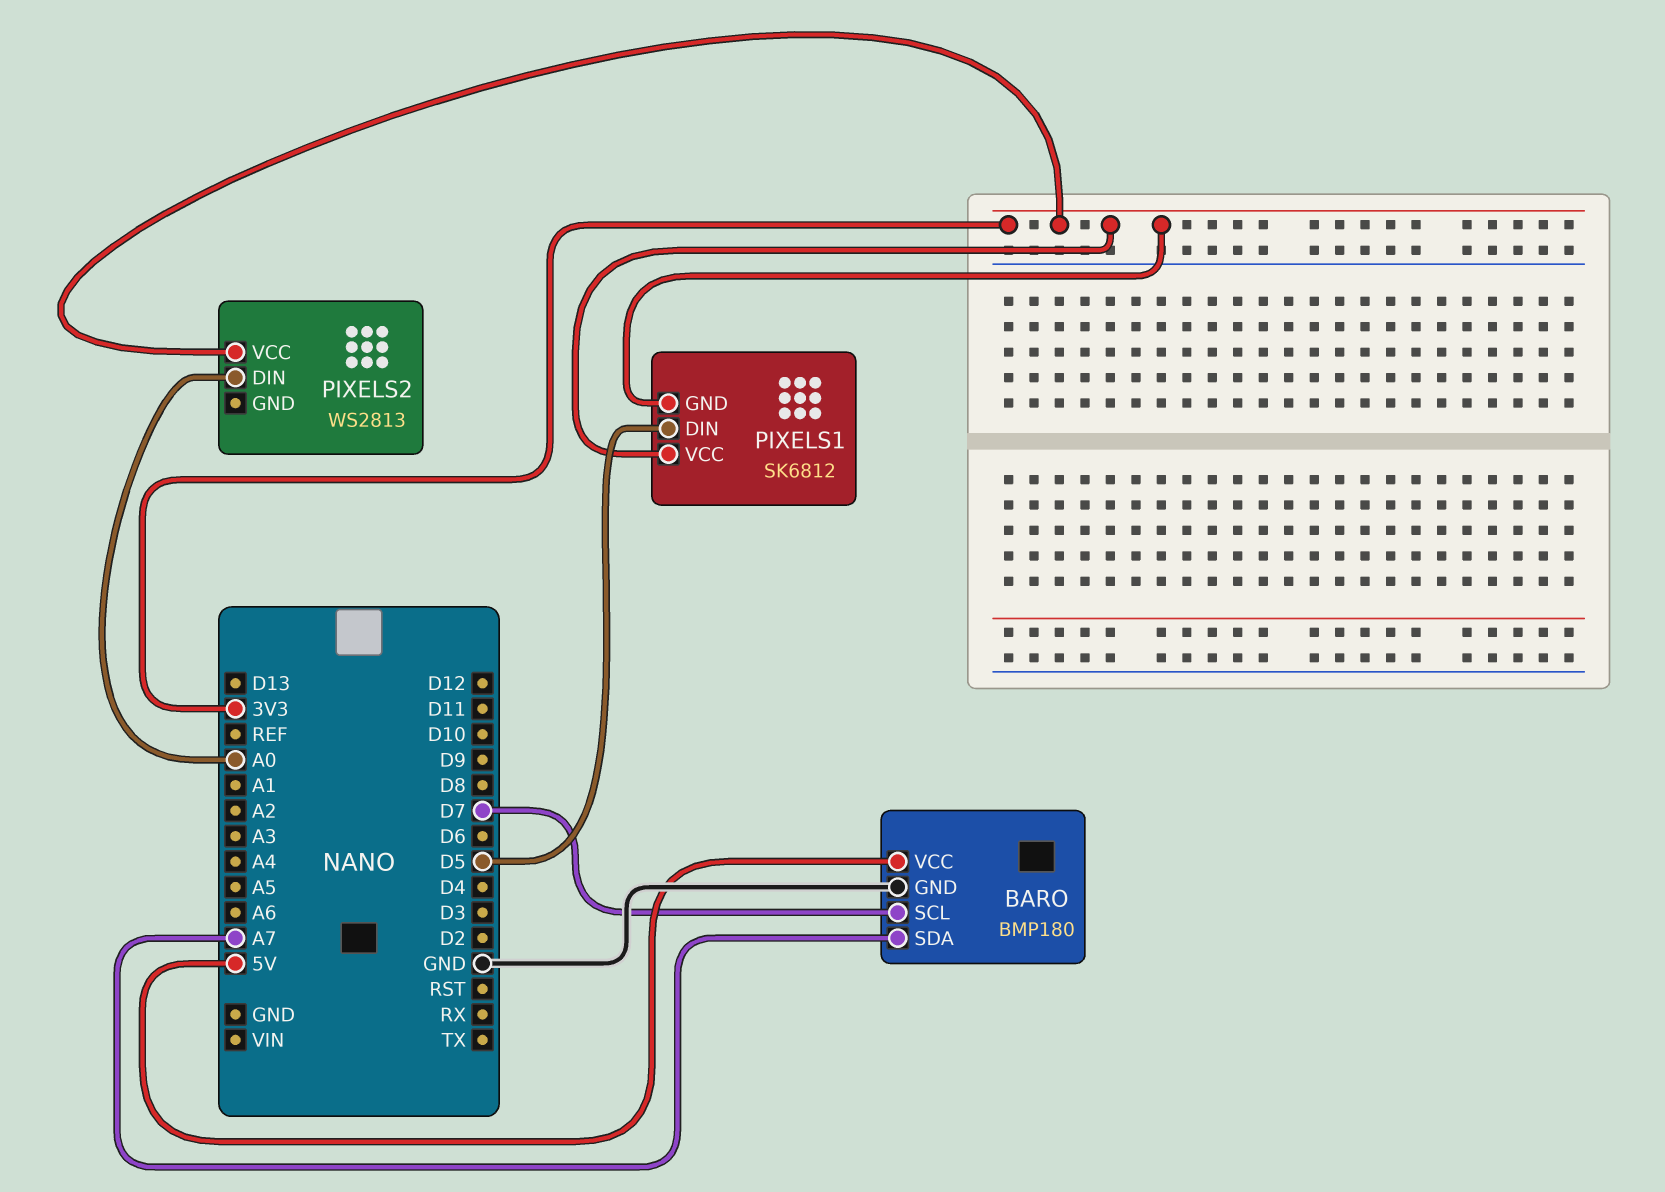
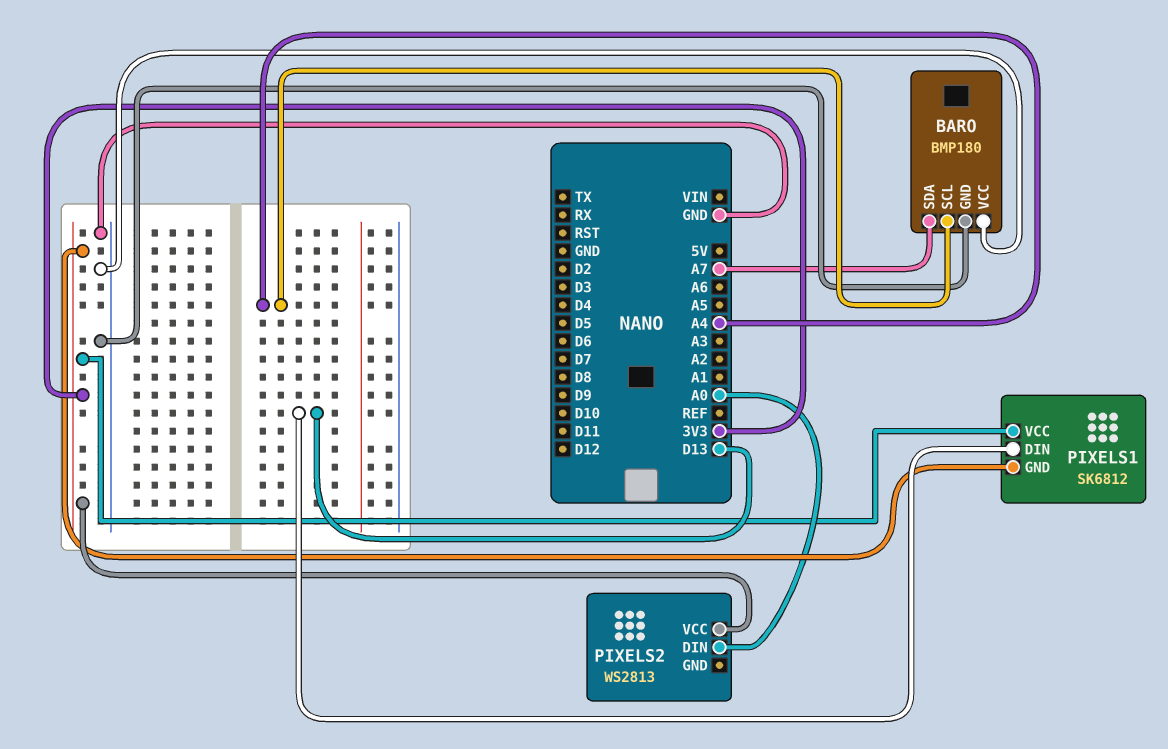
BARO pin SCL: D7 -> A4
BARO pin VCC: 5V -> GND
PIXELS1 pin DIN: D5 -> D13

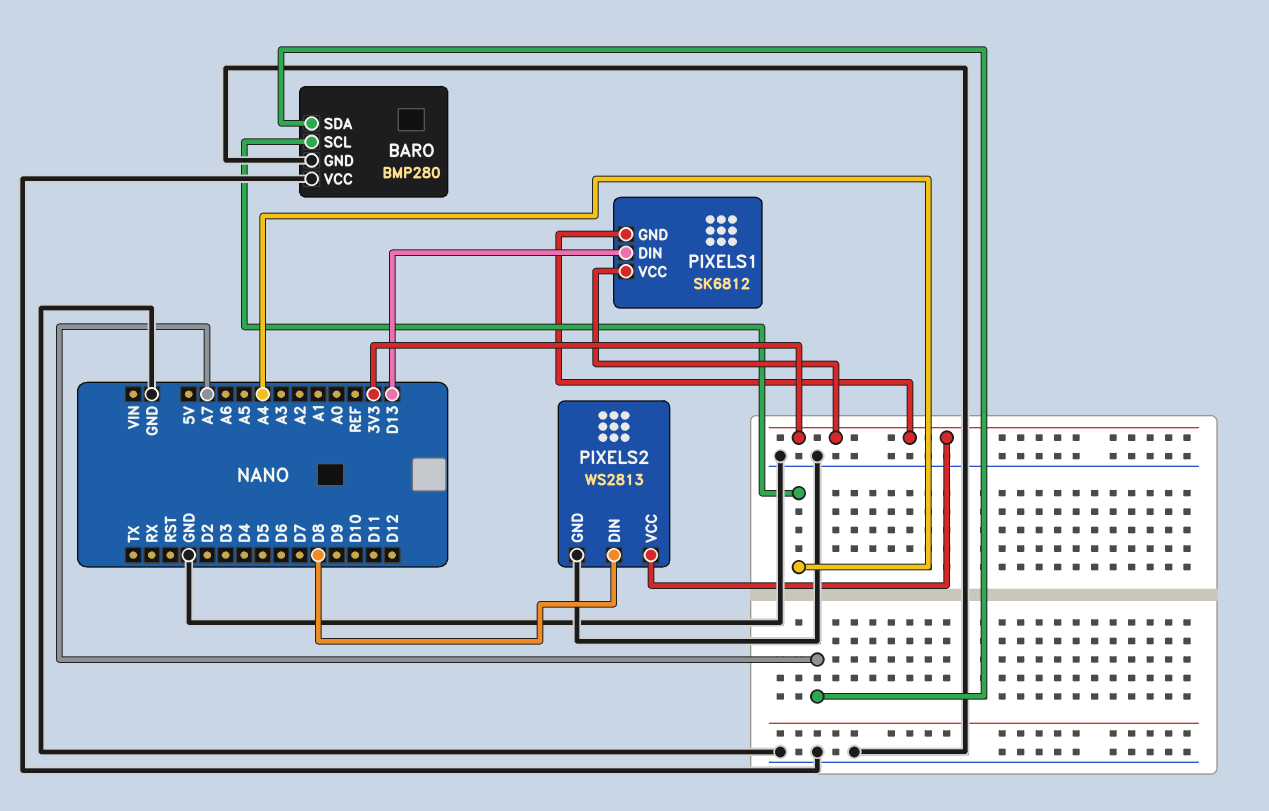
BARO: BMP180 -> BMP280
PIXELS2 pin DIN: A0 -> D8
PIXELS2 pin GND: none -> GND

